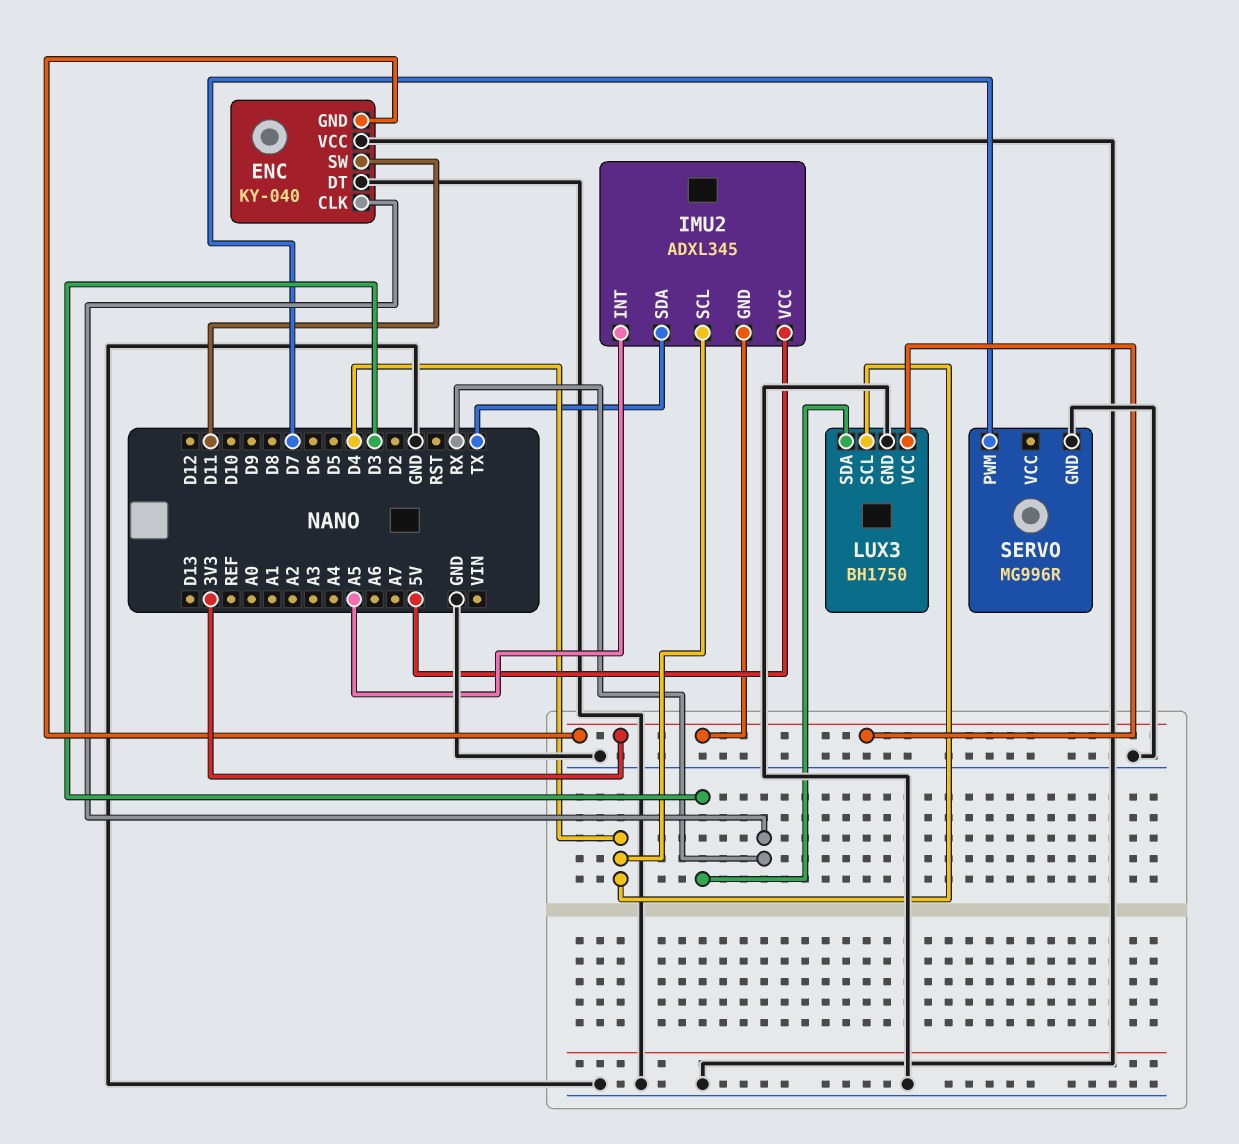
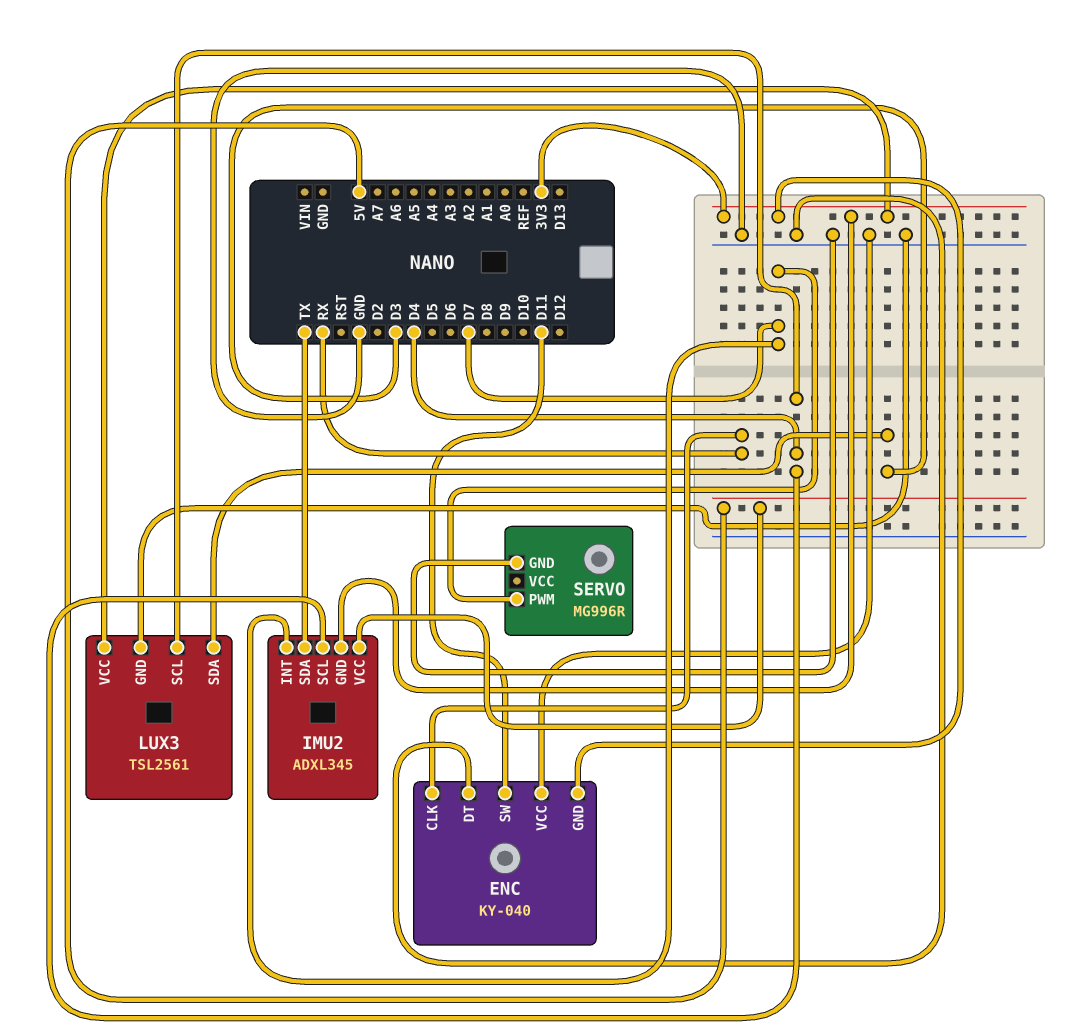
IMU2 pin INT: A5 -> D7
LUX3: BH1750 -> TSL2561

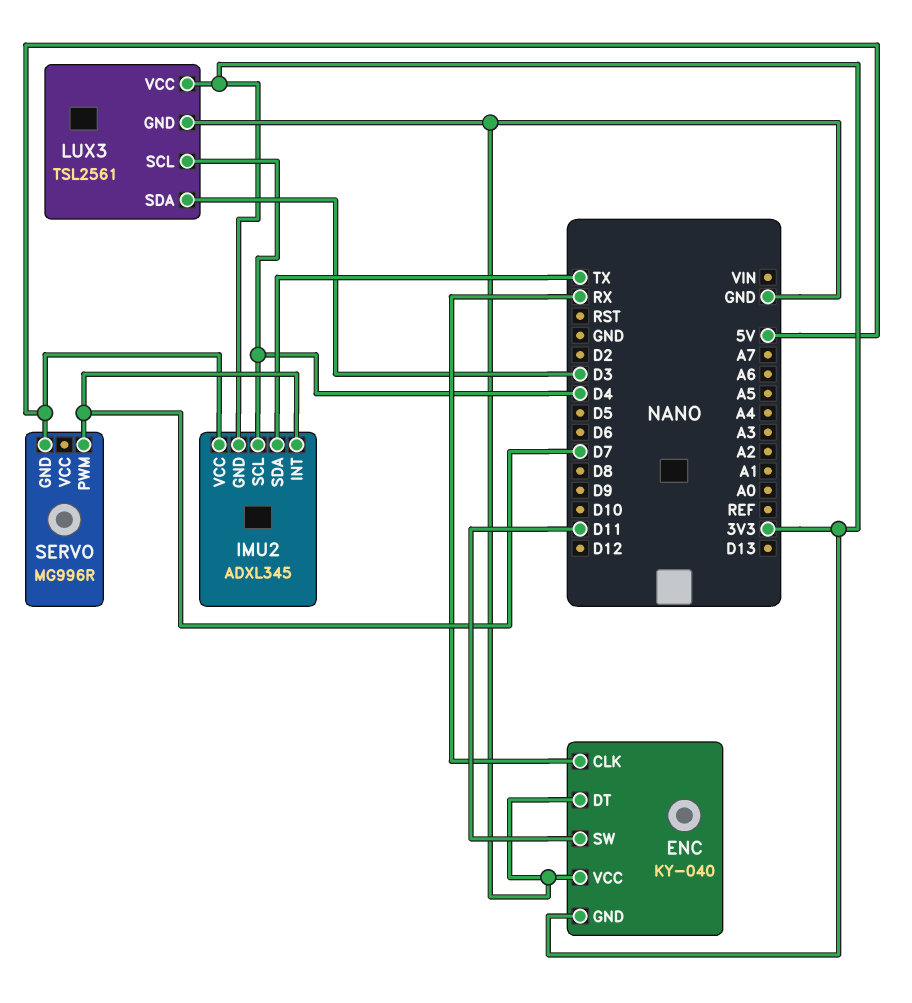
SERVO pin GND: GND -> 5V

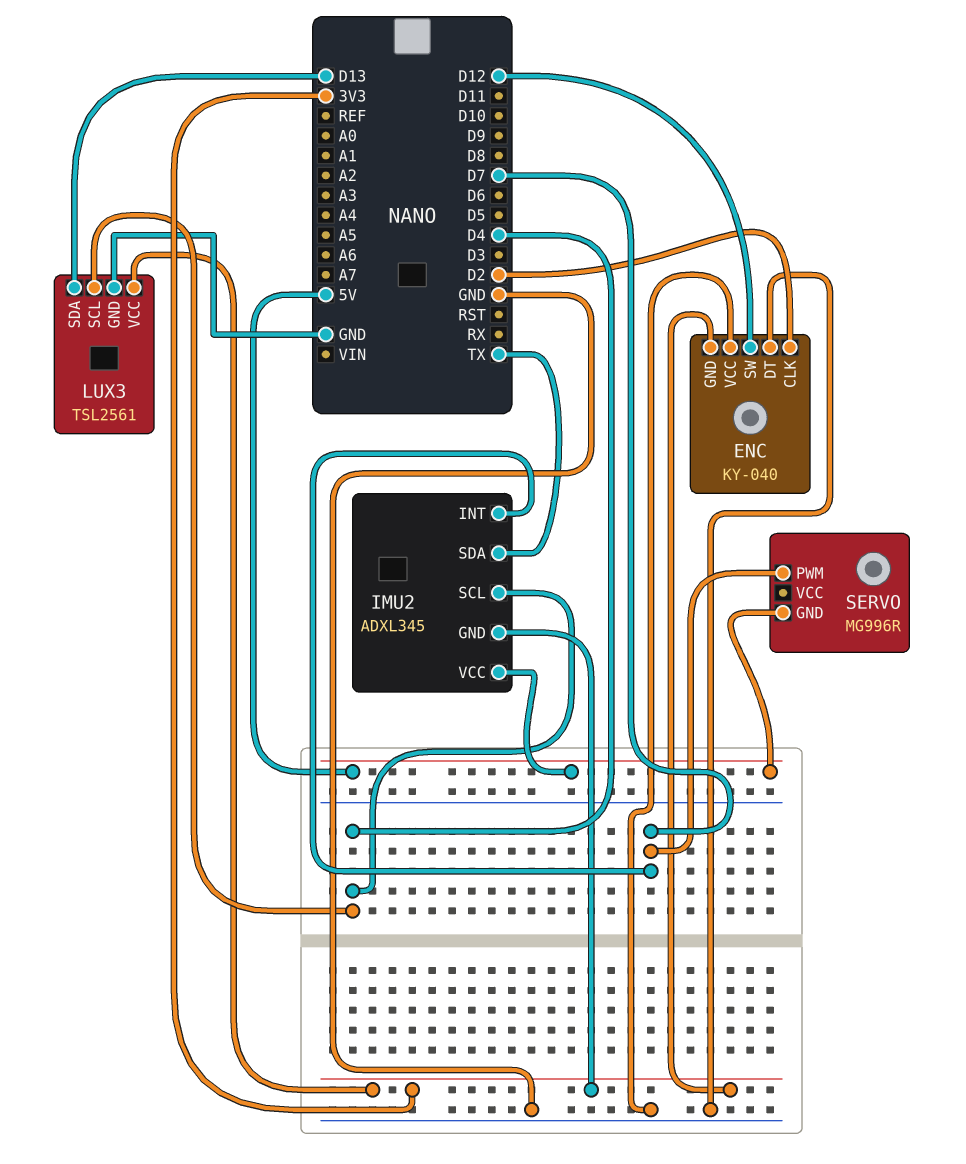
ENC pin CLK: RX -> D2
ENC pin SW: D11 -> D12
LUX3 pin SDA: D3 -> D13

